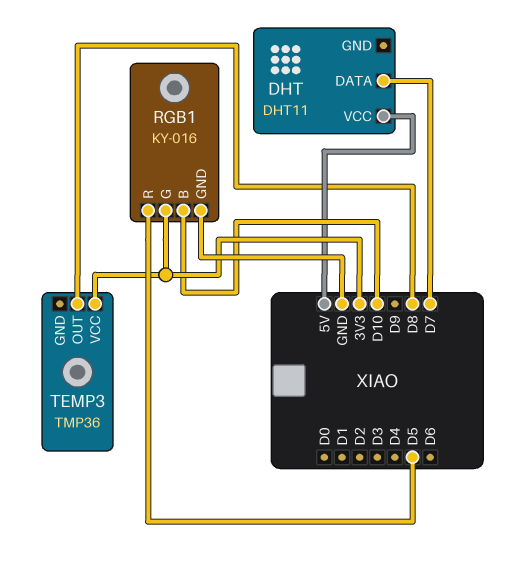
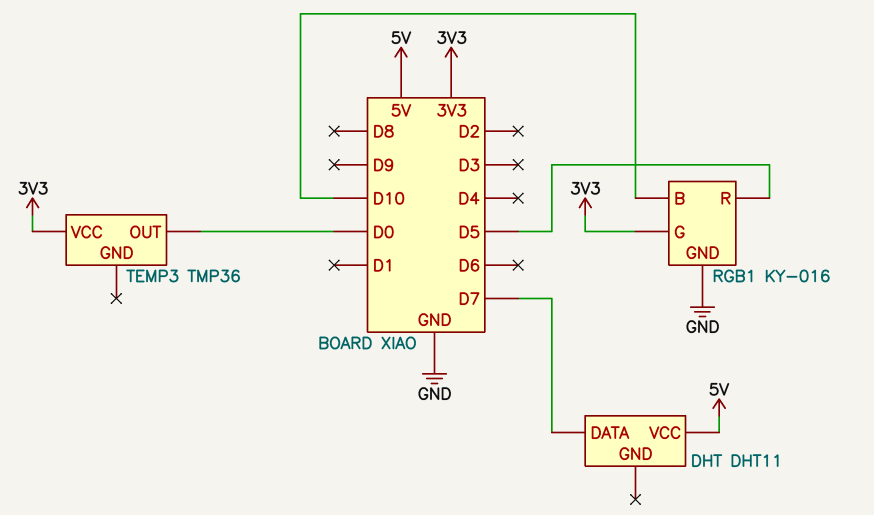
TEMP3 pin OUT: D8 -> D0

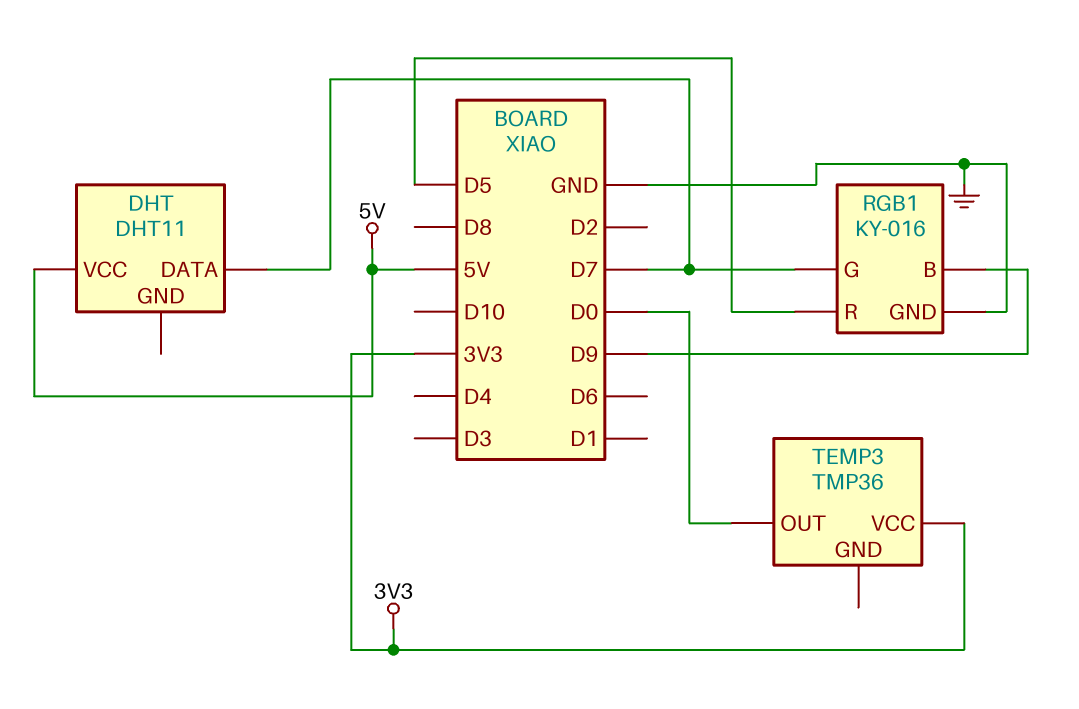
RGB1 pin B: D10 -> D9
RGB1 pin G: 3V3 -> D7

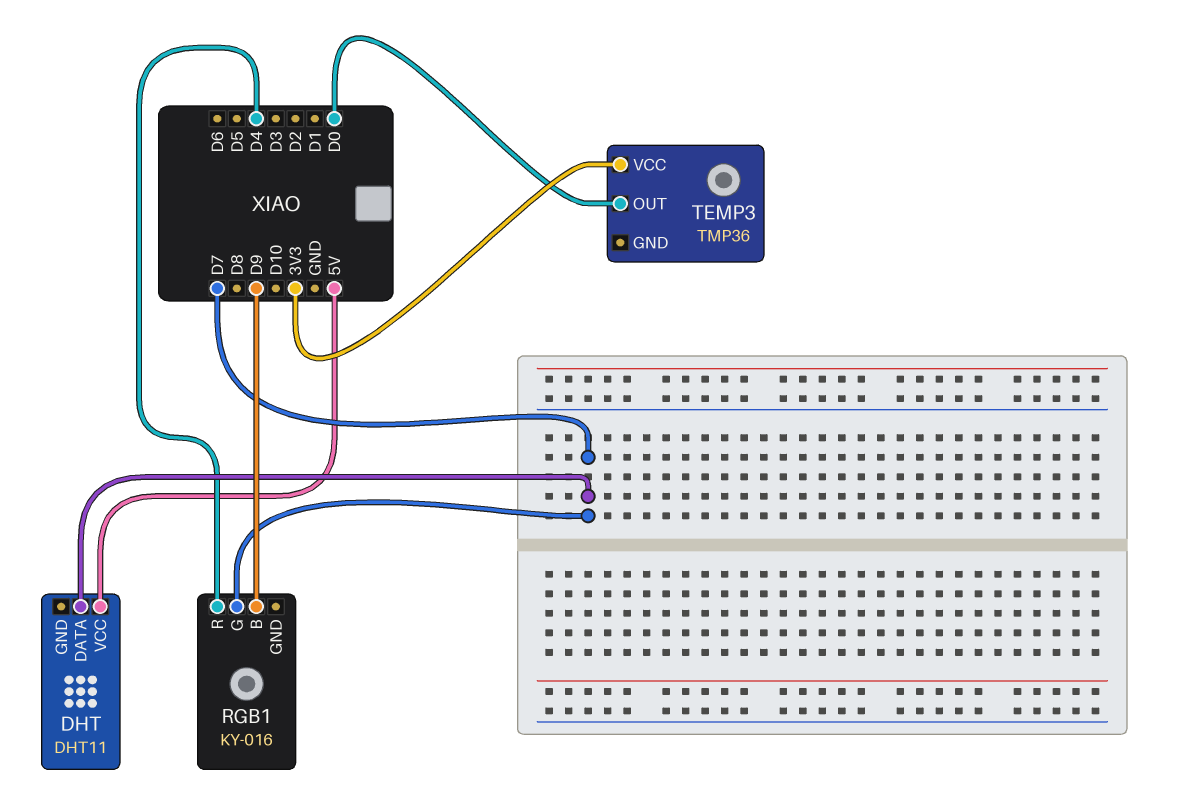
RGB1 pin GND: GND -> none
RGB1 pin R: D5 -> D4

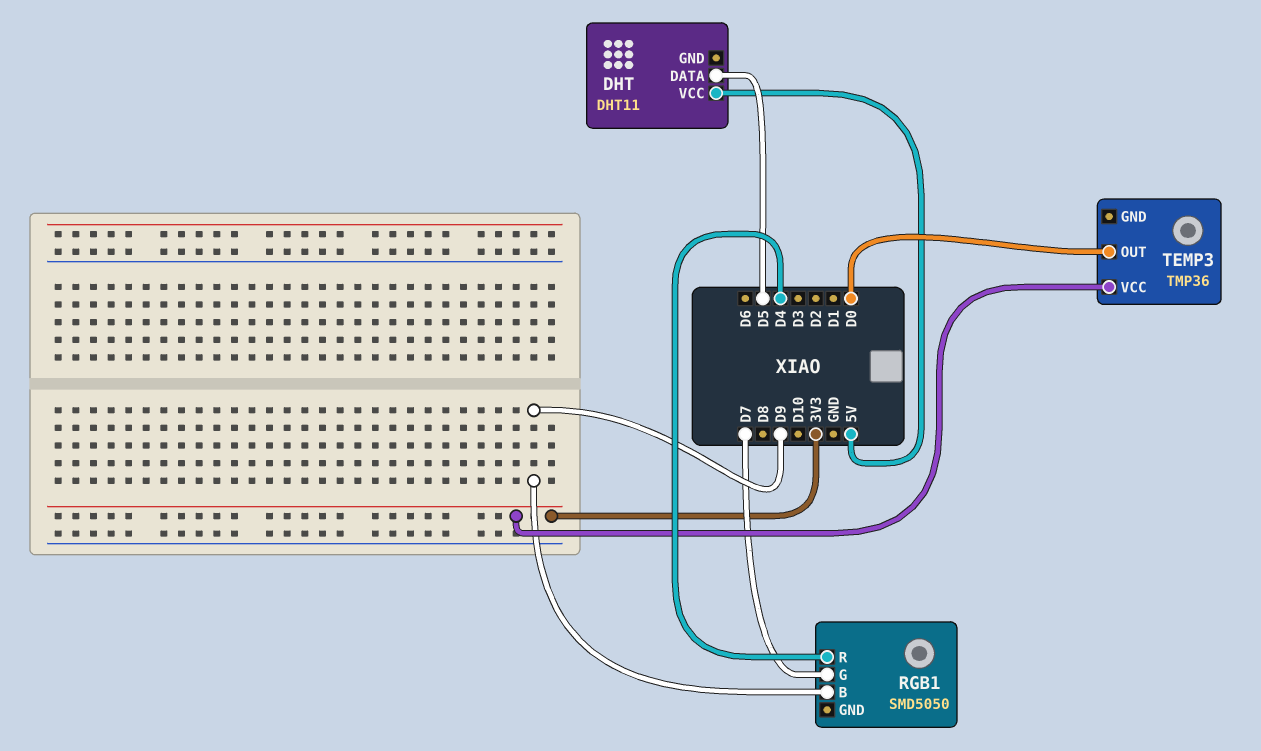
DHT pin DATA: D7 -> D5
RGB1: KY-016 -> SMD5050

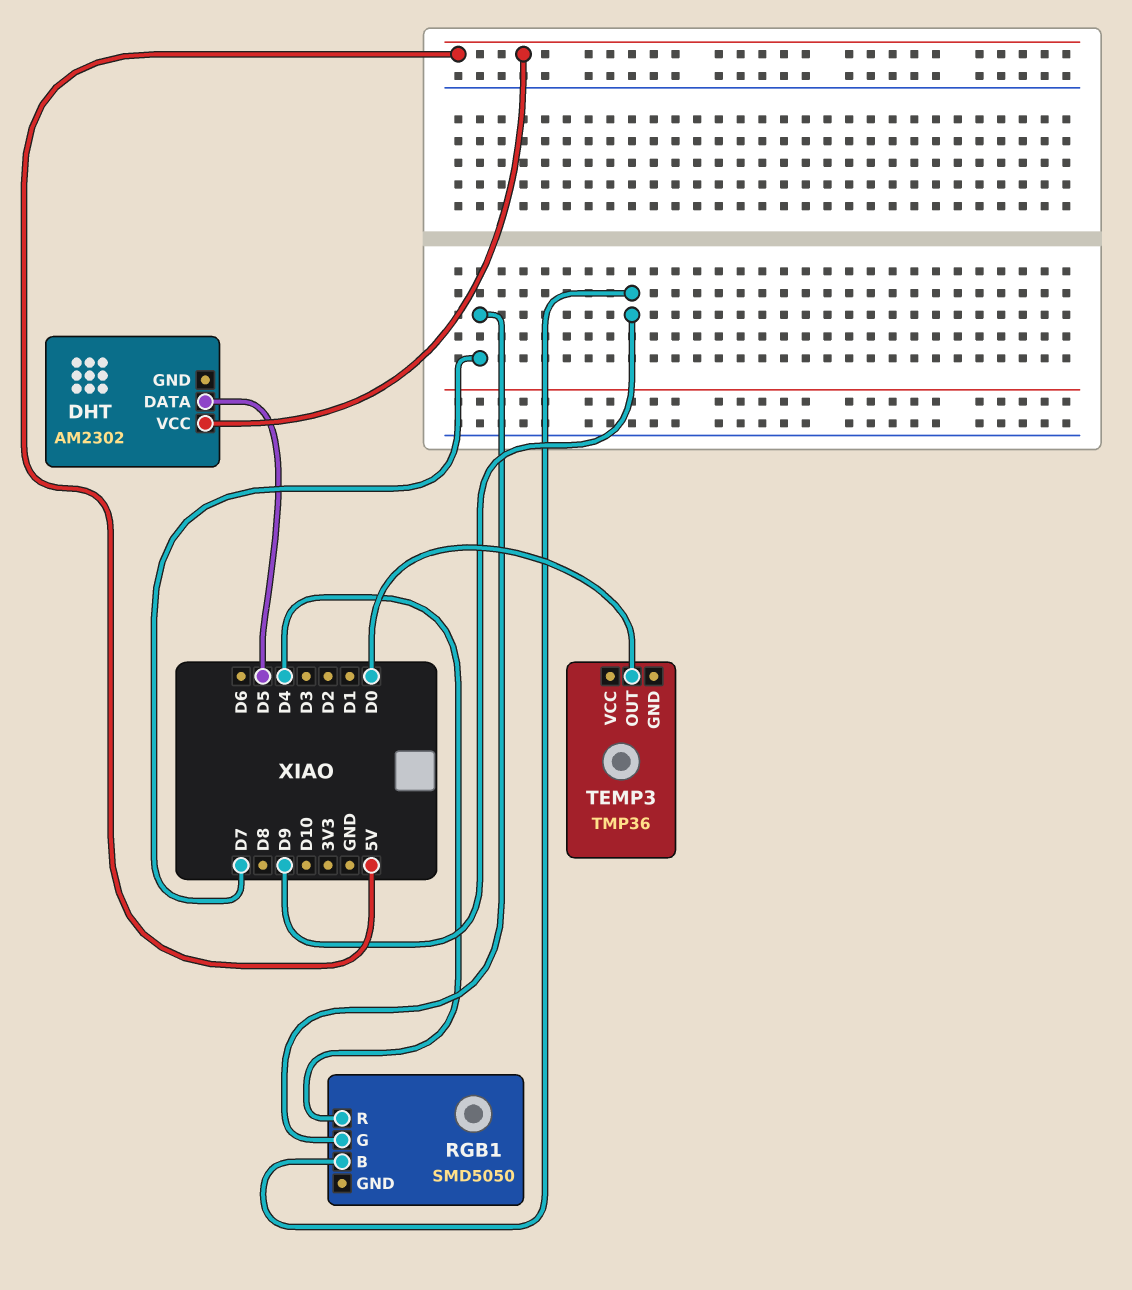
DHT: DHT11 -> AM2302
TEMP3 pin VCC: 3V3 -> none

